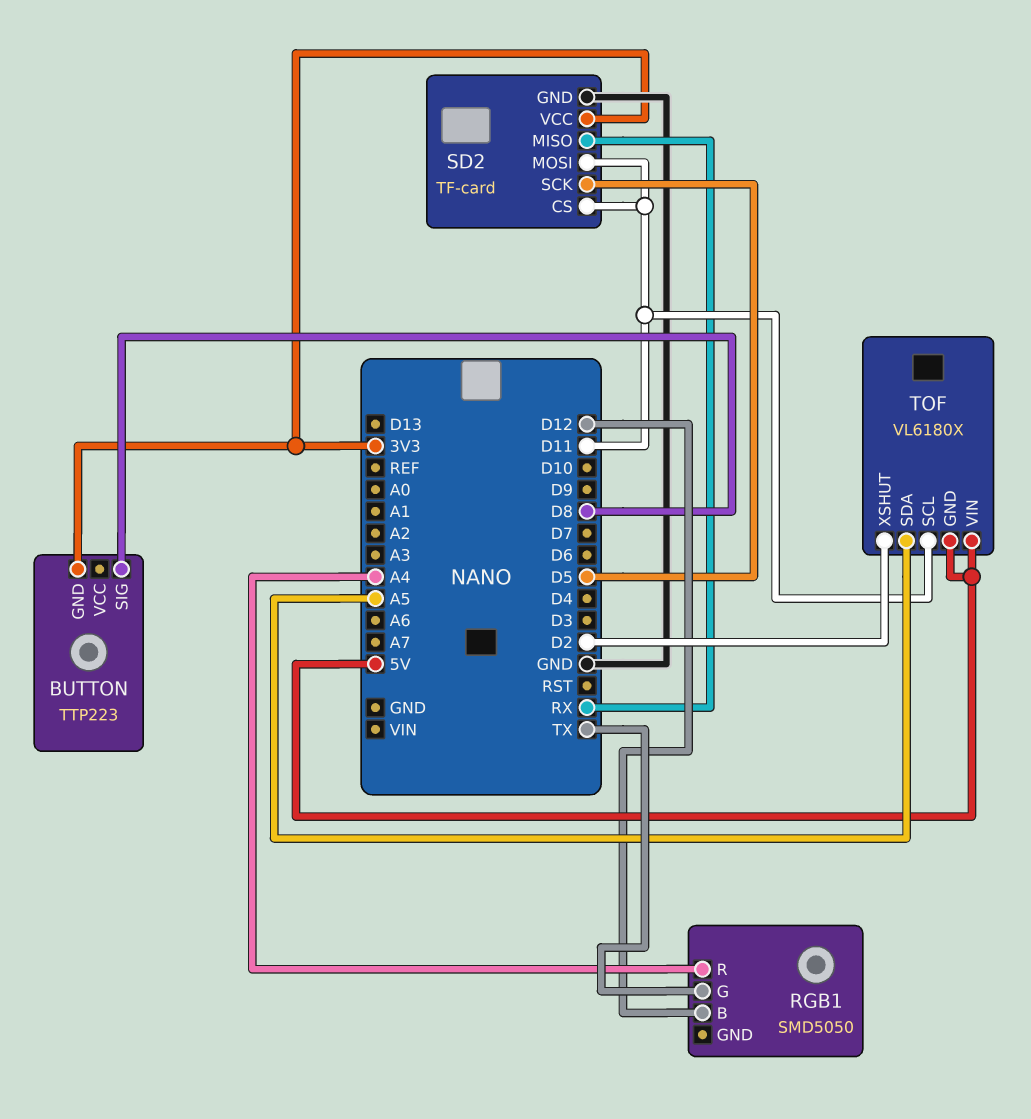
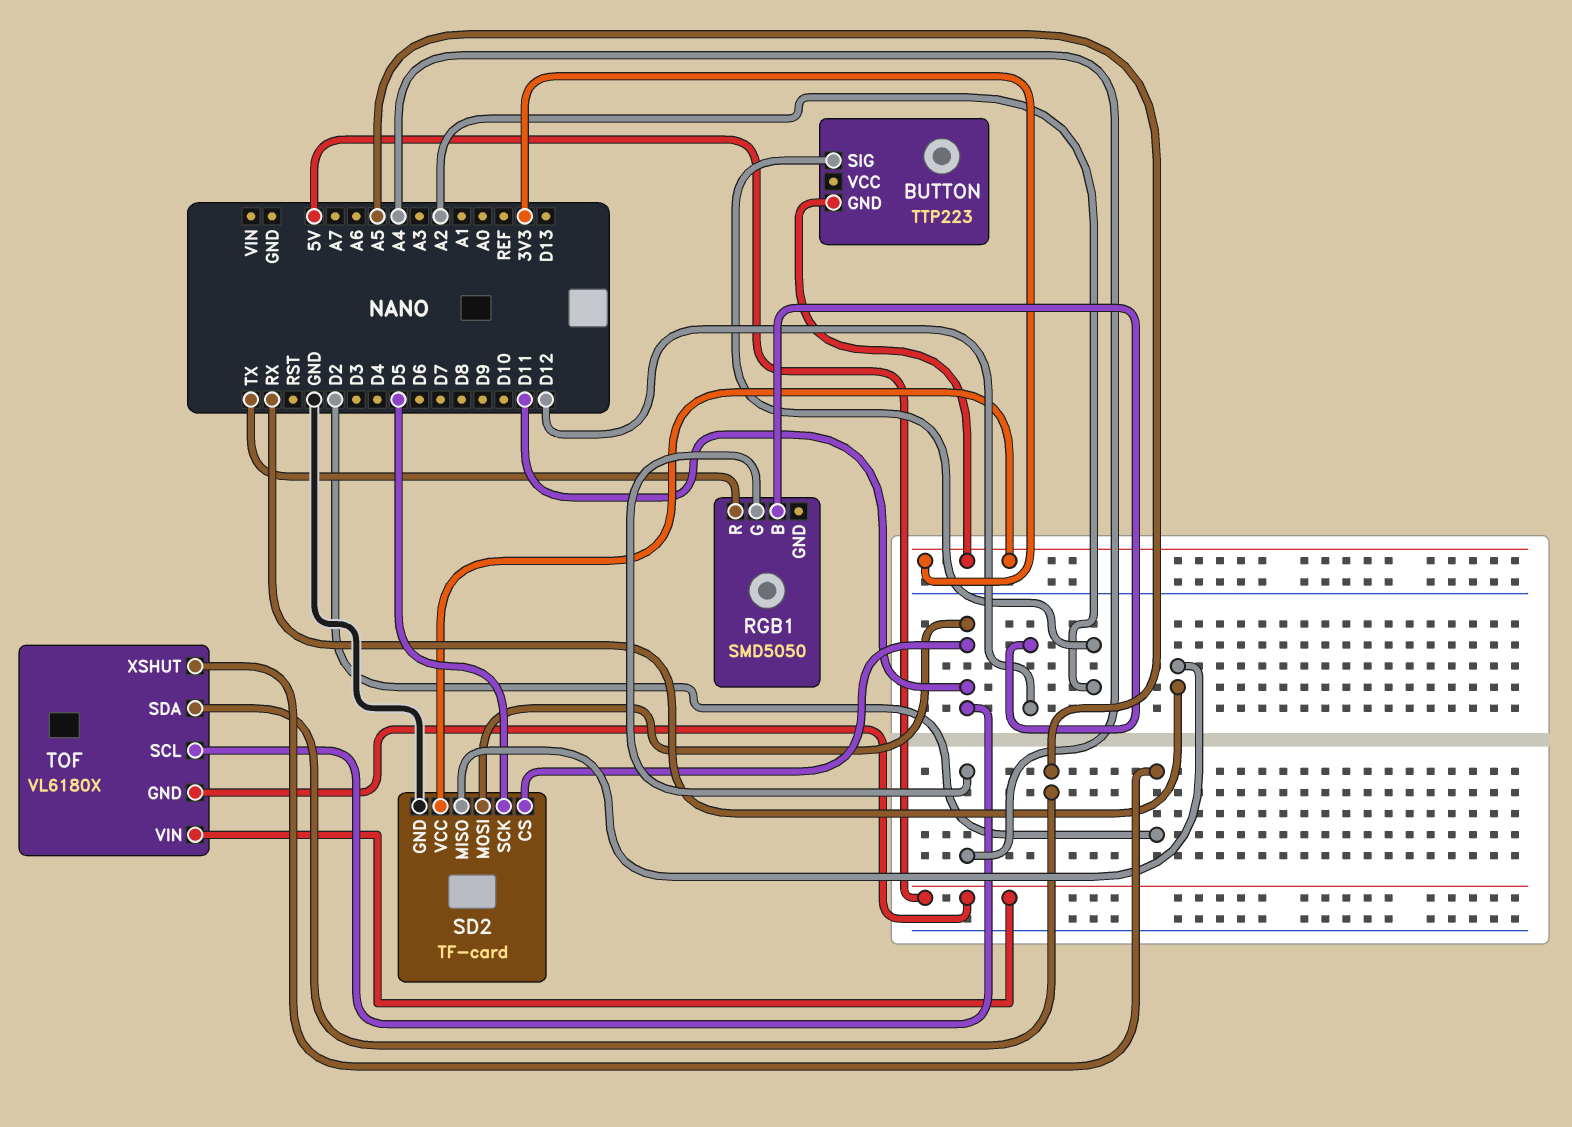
BUTTON pin SIG: D8 -> A2
RGB1 pin G: TX -> A4
RGB1 pin R: A4 -> TX

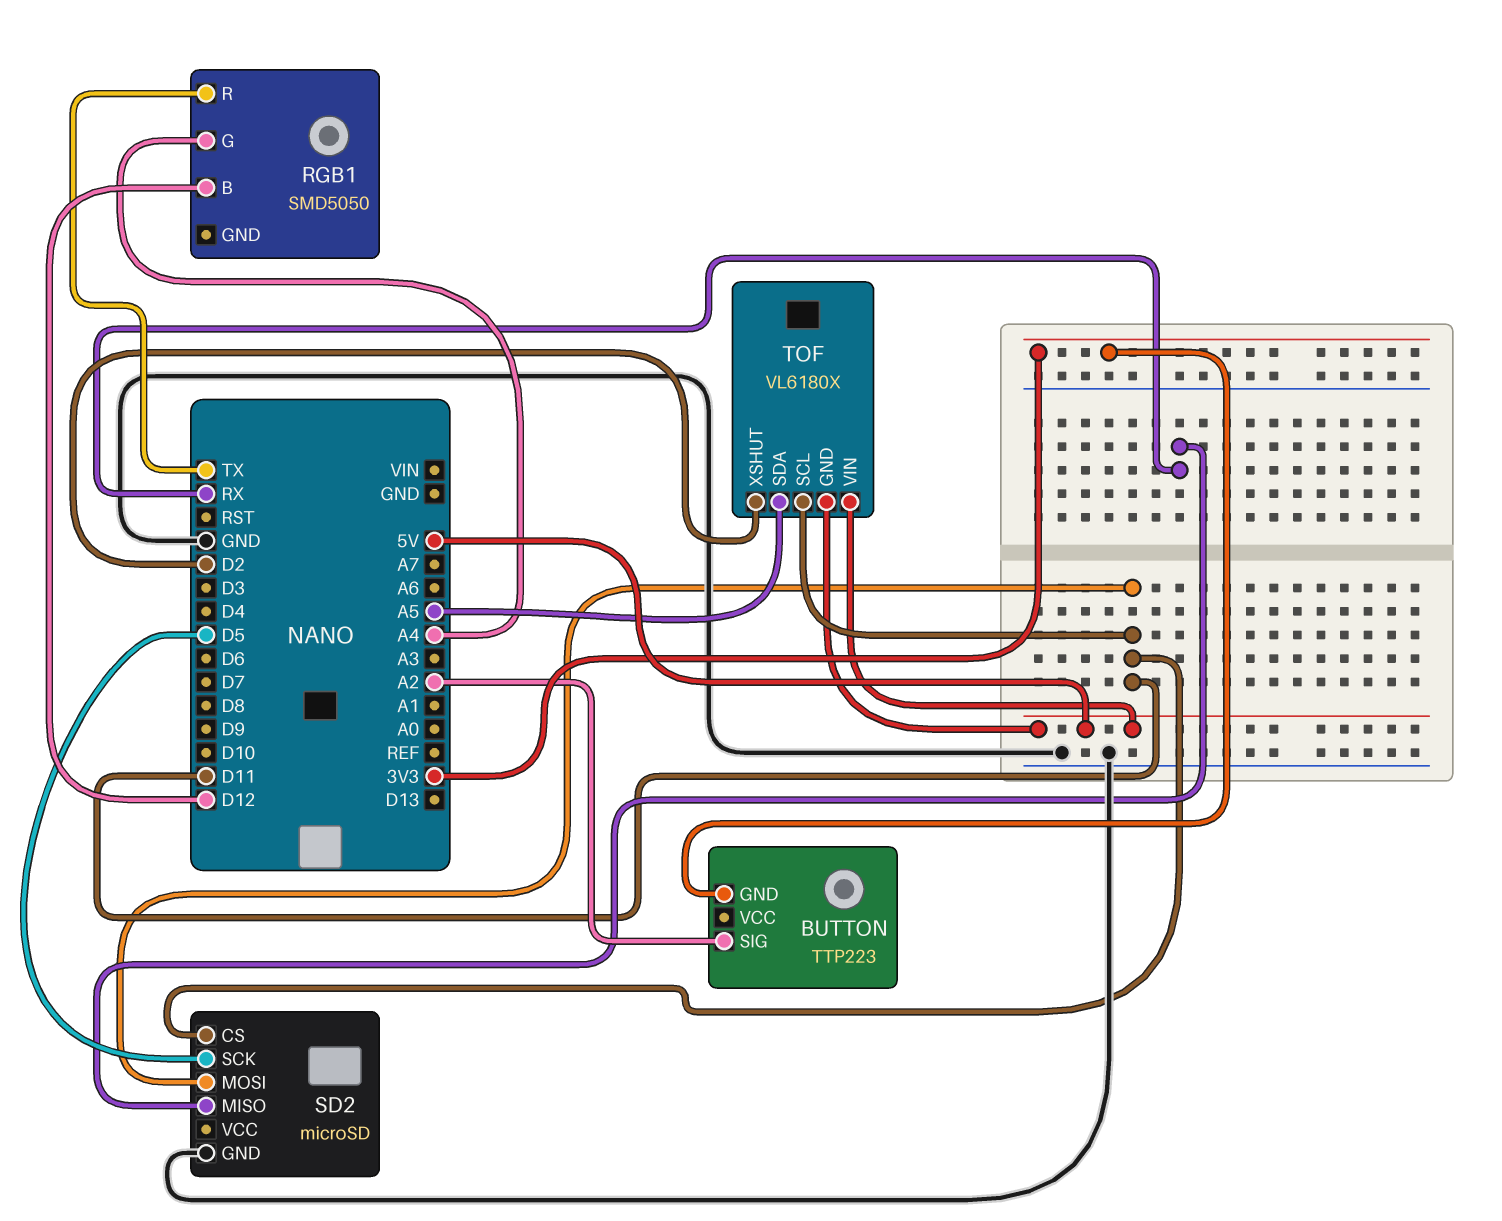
SD2: TF-card -> microSD
SD2 pin VCC: 3V3 -> none

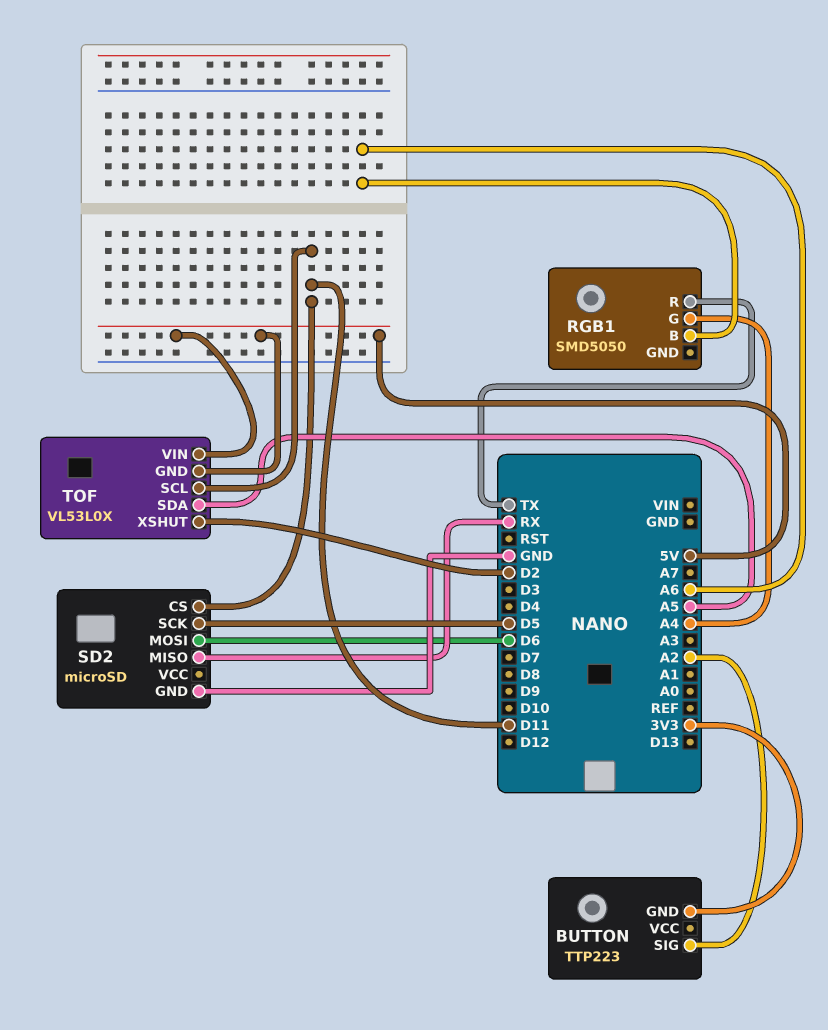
RGB1 pin B: D12 -> A6
SD2 pin MOSI: D11 -> D6
TOF: VL6180X -> VL53L0X

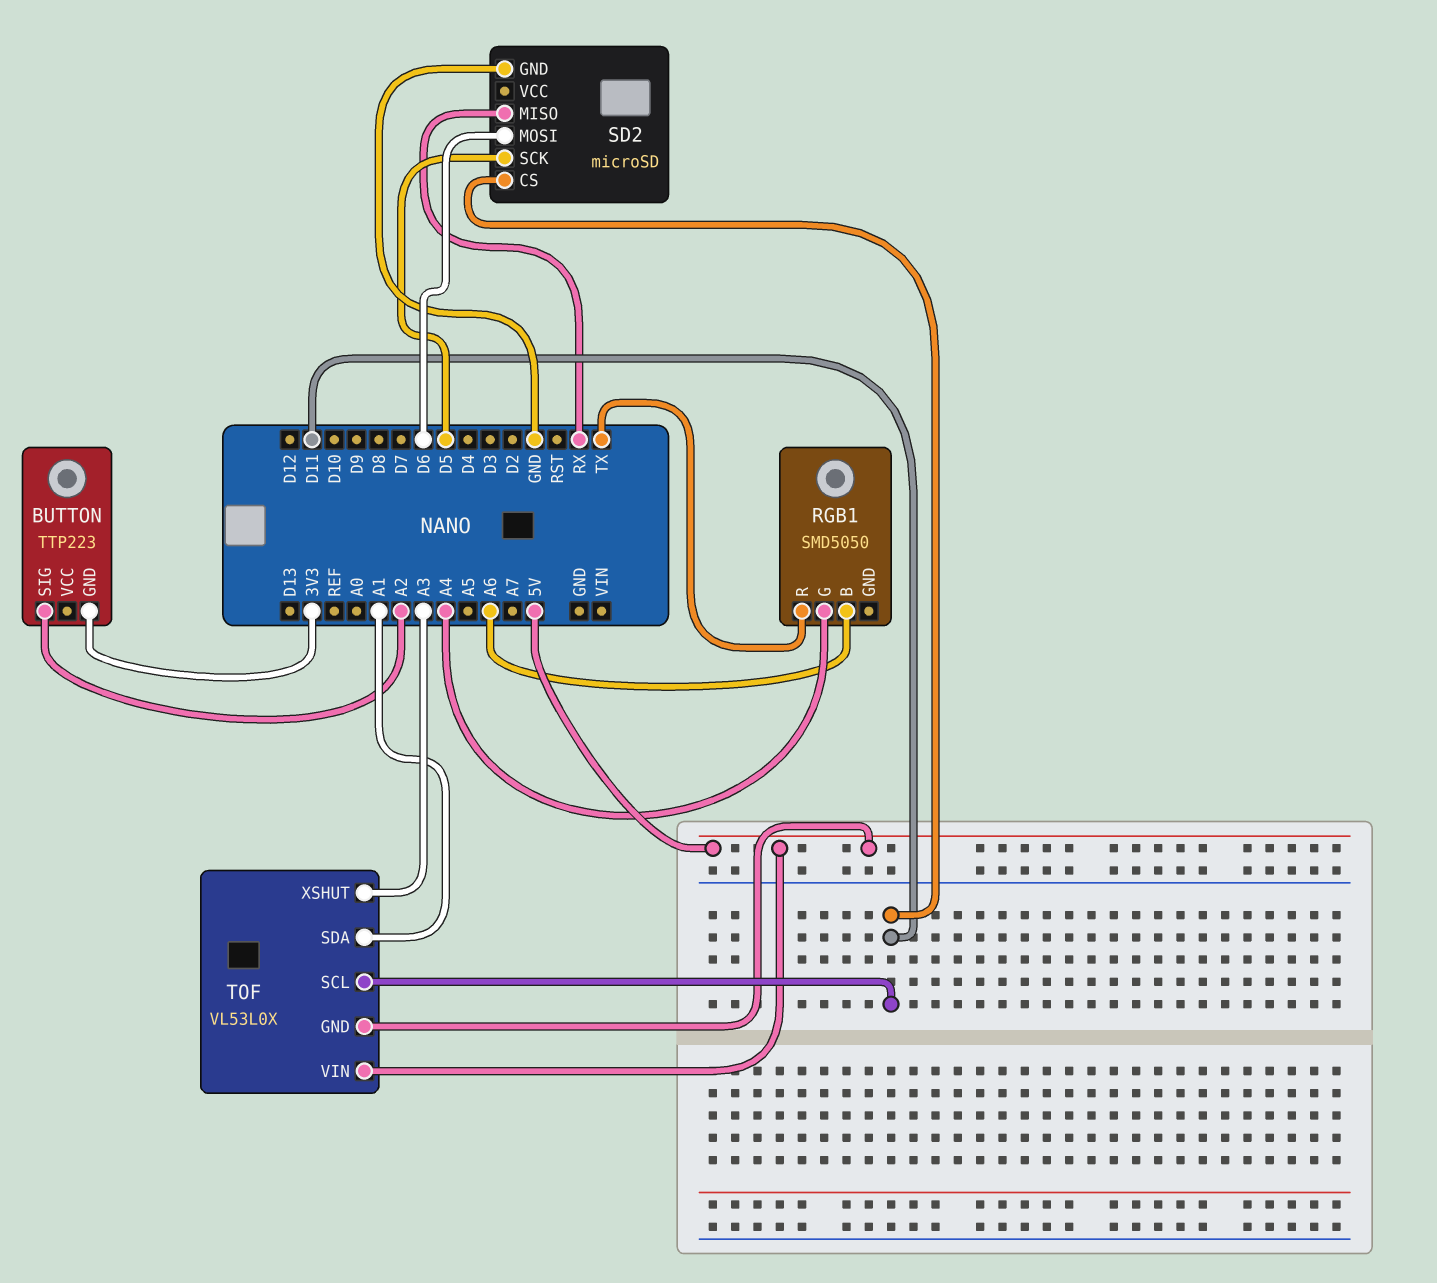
TOF pin SDA: A5 -> A1
TOF pin XSHUT: D2 -> A3

